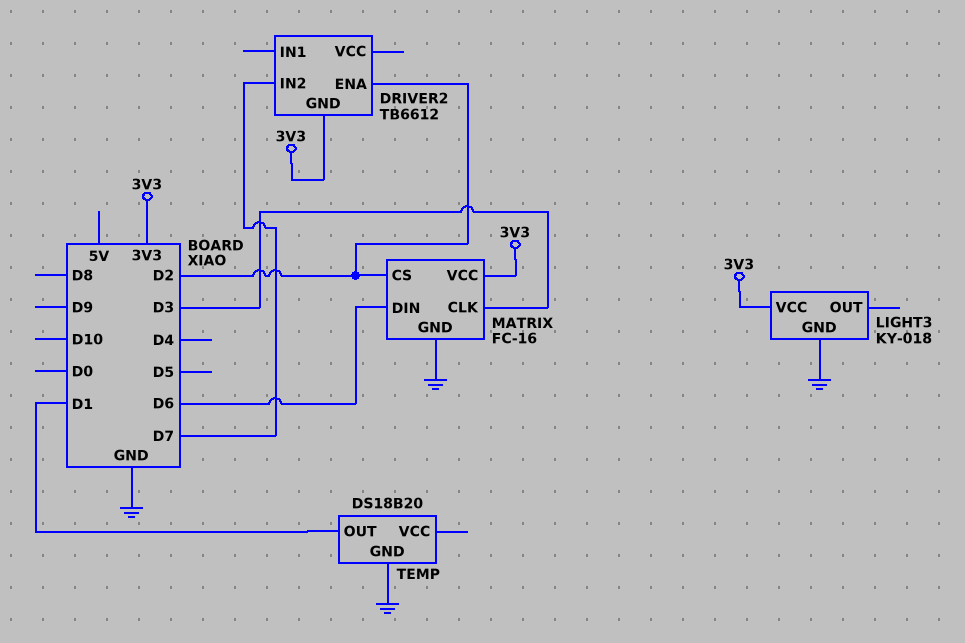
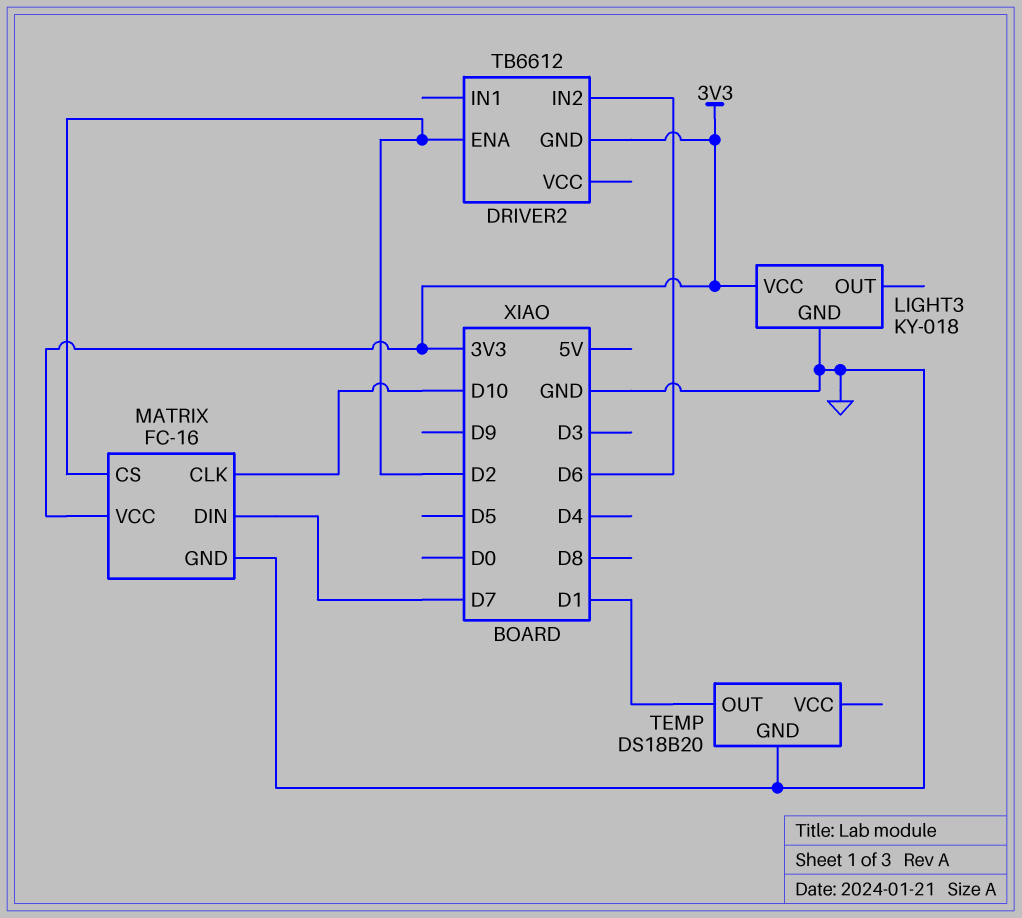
DRIVER2 pin IN2: D7 -> D6
MATRIX pin CLK: D3 -> D10
MATRIX pin DIN: D6 -> D7

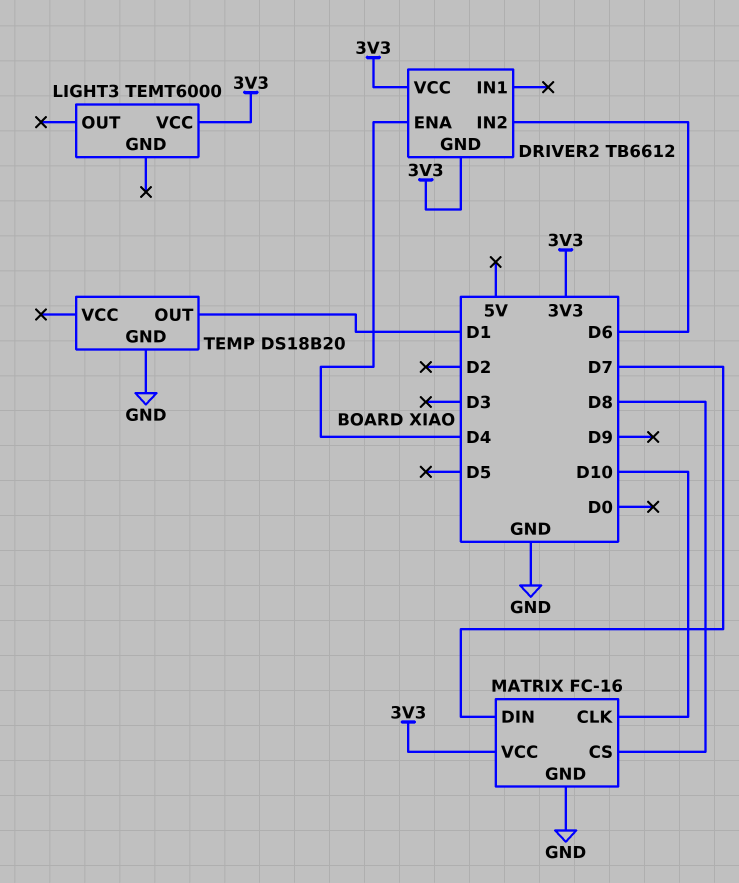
DRIVER2 pin ENA: D2 -> D4
DRIVER2 pin VCC: none -> 3V3
LIGHT3: KY-018 -> TEMT6000
LIGHT3 pin GND: GND -> none
MATRIX pin CS: D2 -> D8

